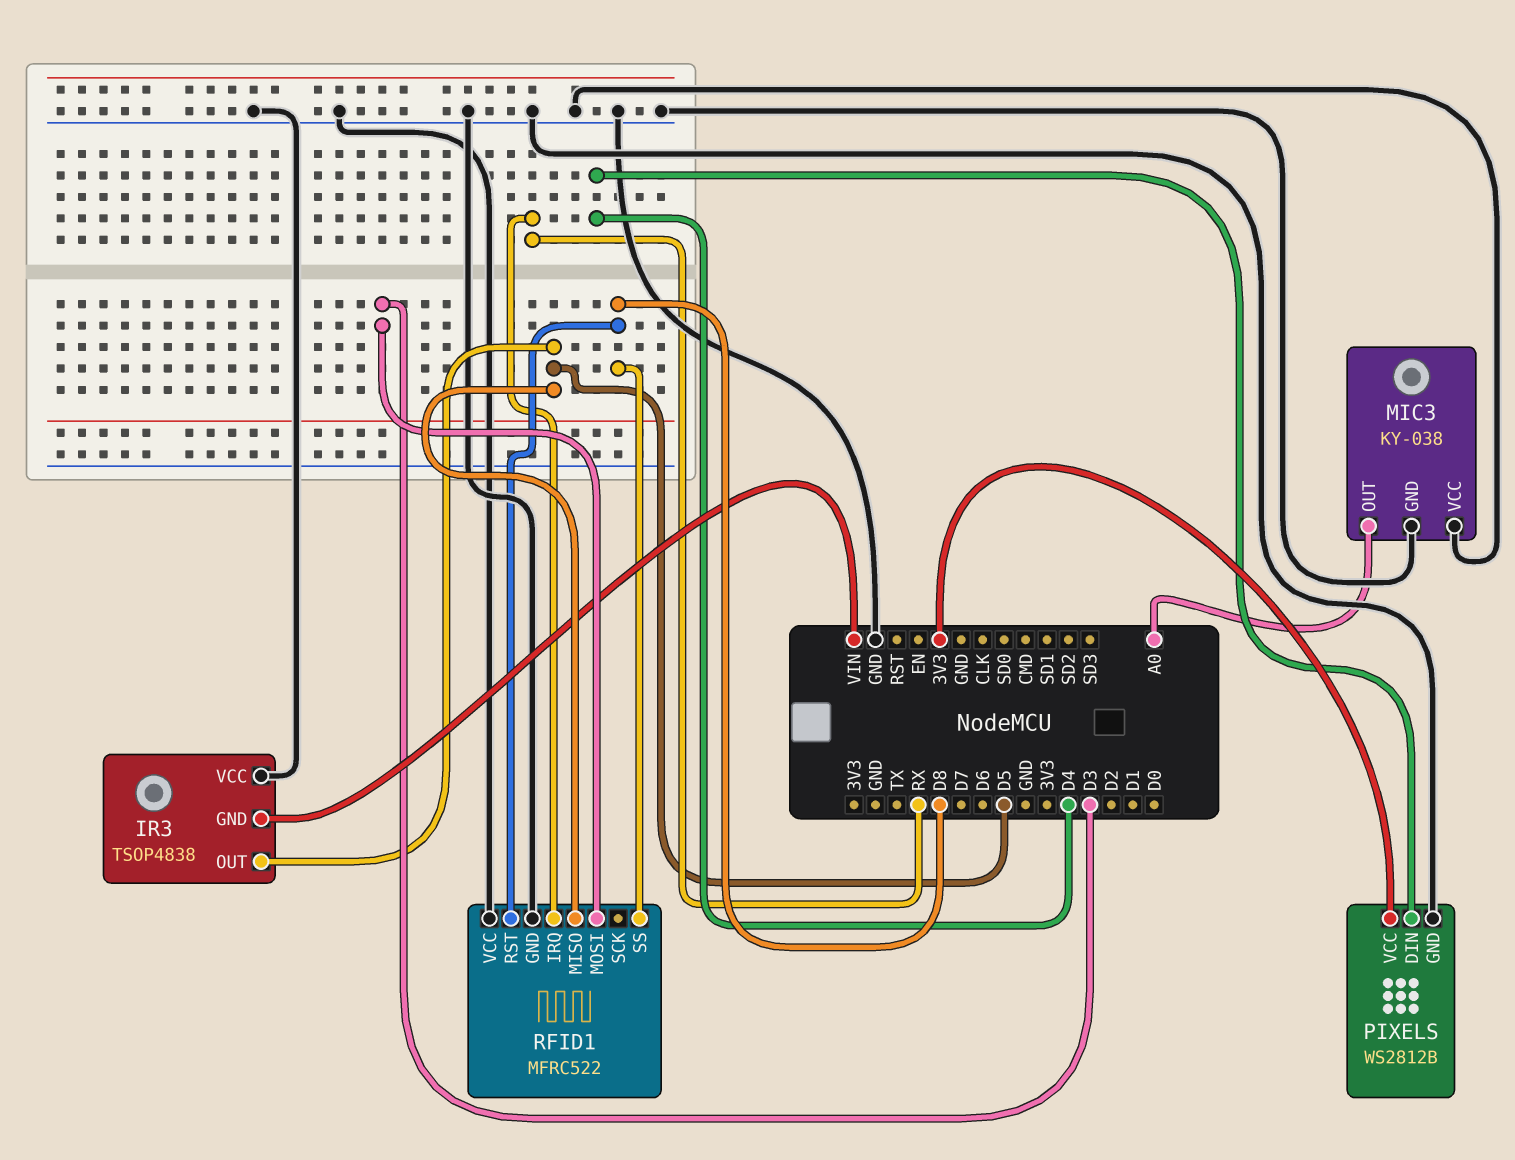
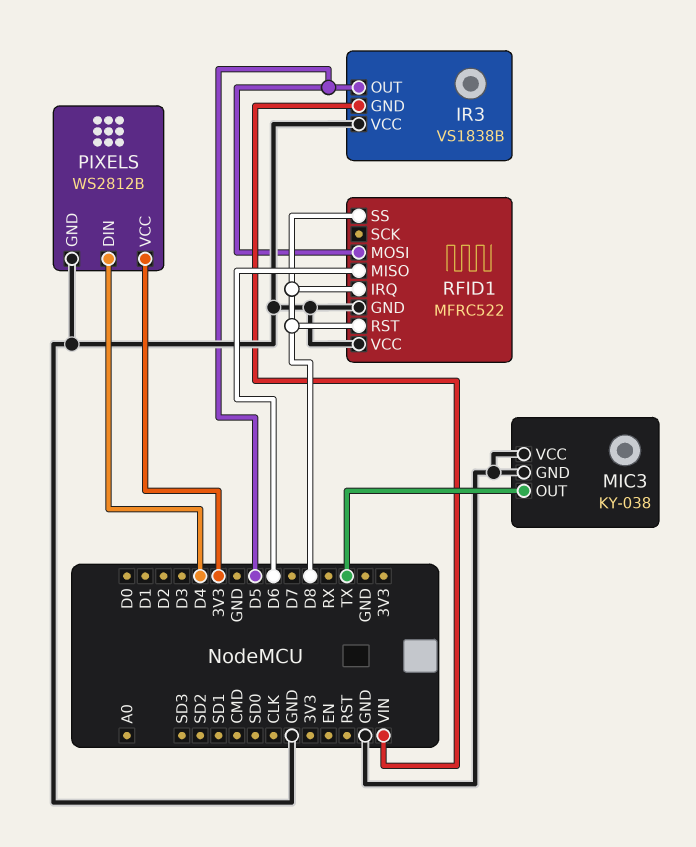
IR3: TSOP4838 -> VS1838B
MIC3 pin OUT: A0 -> TX
RFID1 pin IRQ: RX -> D8
RFID1 pin MISO: D5 -> D6
RFID1 pin MOSI: D3 -> D5

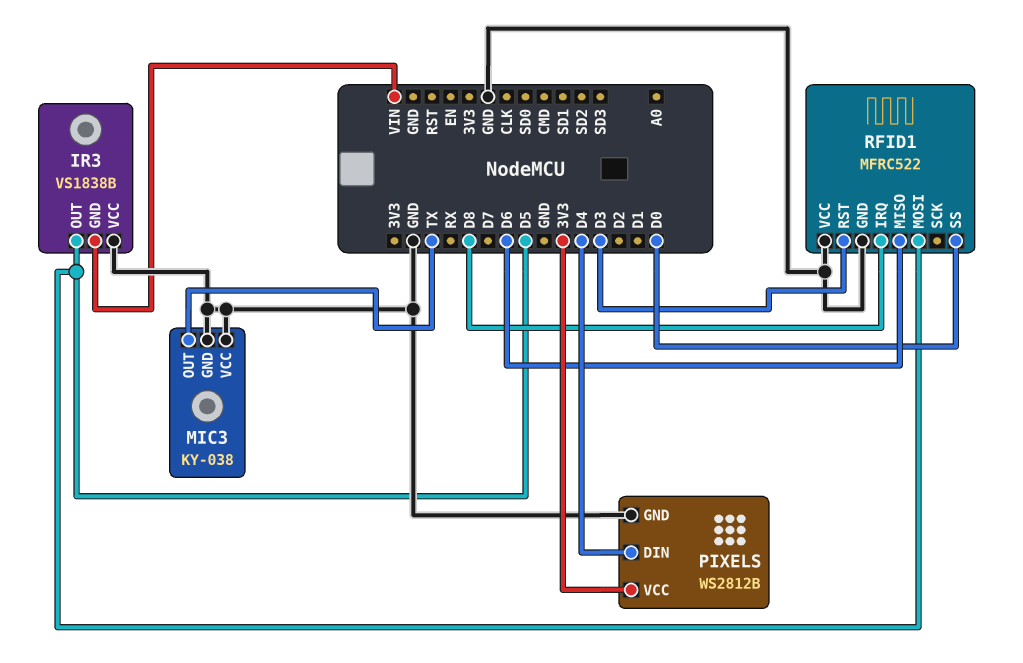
RFID1 pin RST: D8 -> D3
RFID1 pin SS: D8 -> D0

